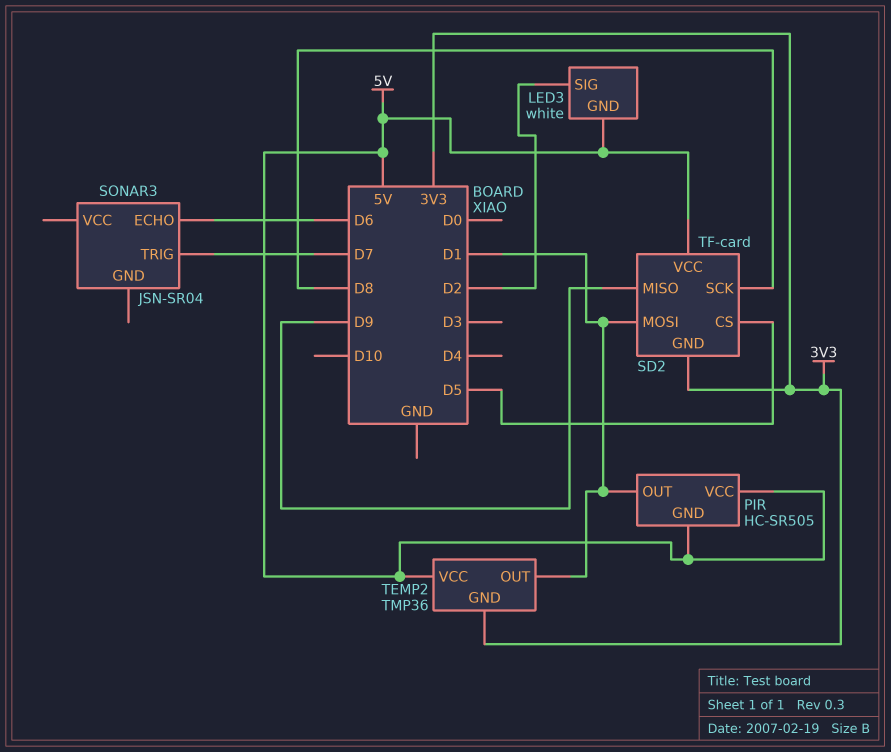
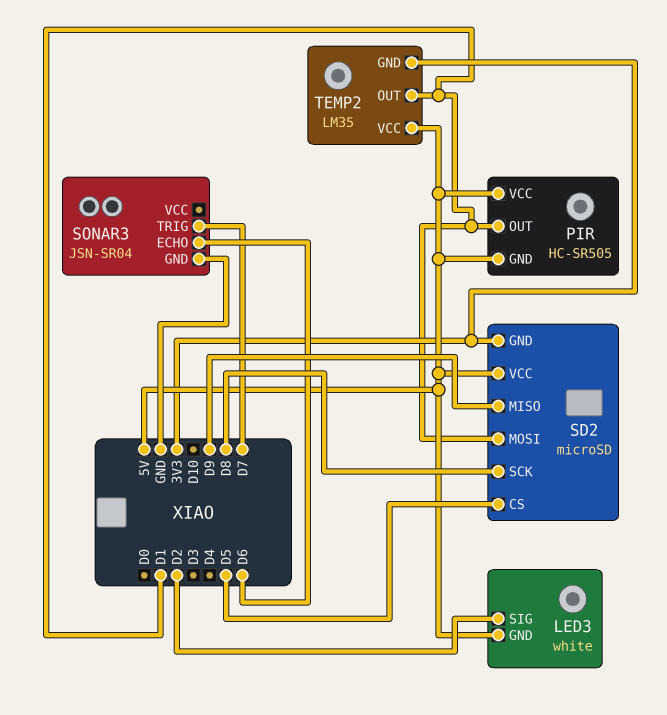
SD2: TF-card -> microSD
SONAR3 pin GND: none -> GND
TEMP2: TMP36 -> LM35

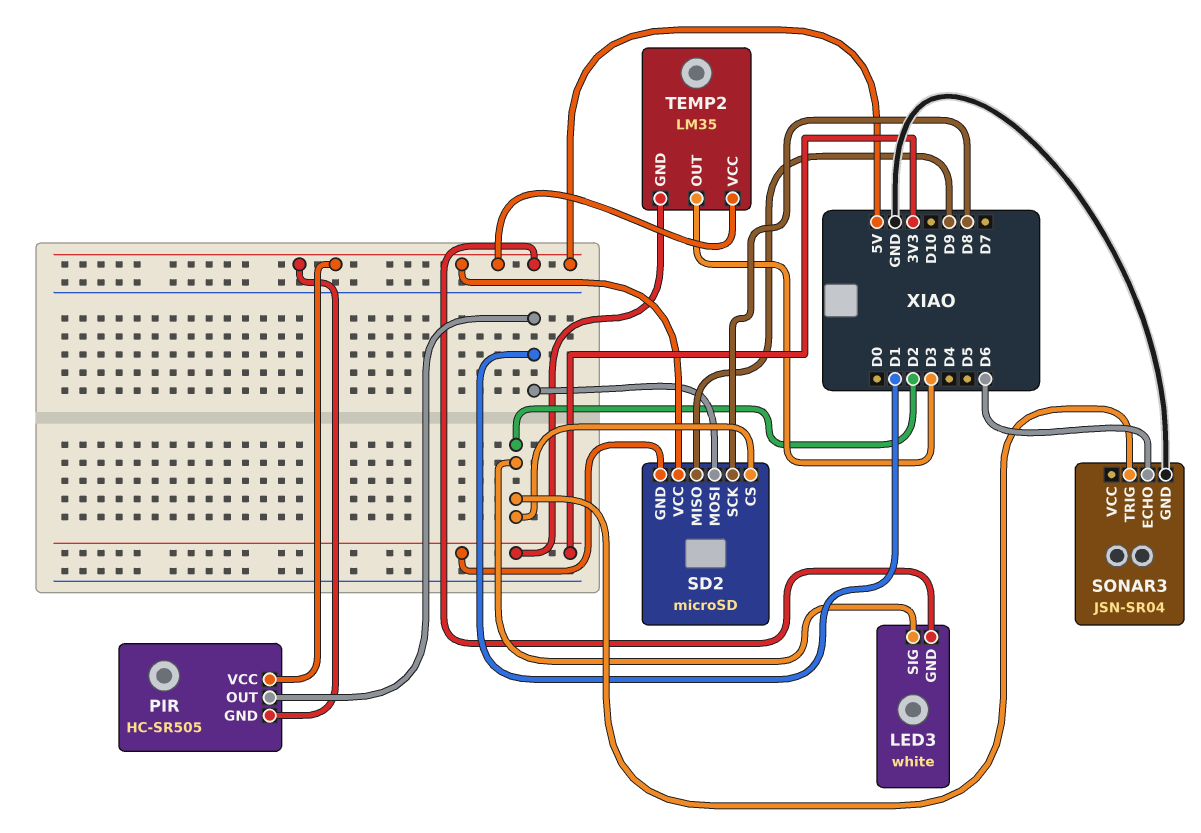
SD2 pin CS: D5 -> D2
SONAR3 pin TRIG: D7 -> D2
TEMP2 pin OUT: D1 -> D3

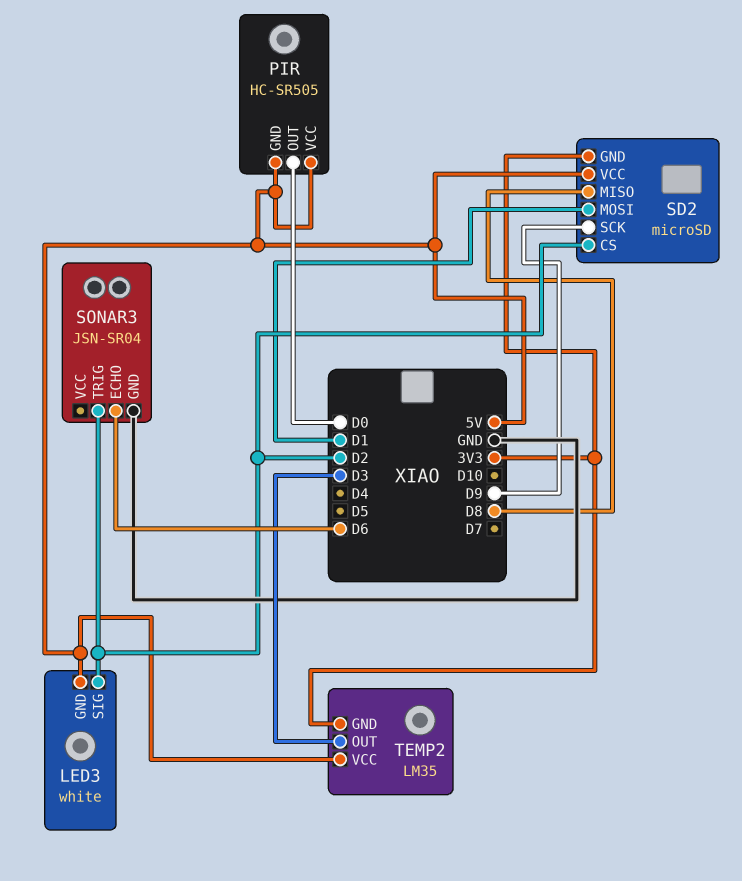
PIR pin OUT: D1 -> D0
SD2 pin MISO: D9 -> D8
SD2 pin SCK: D8 -> D9

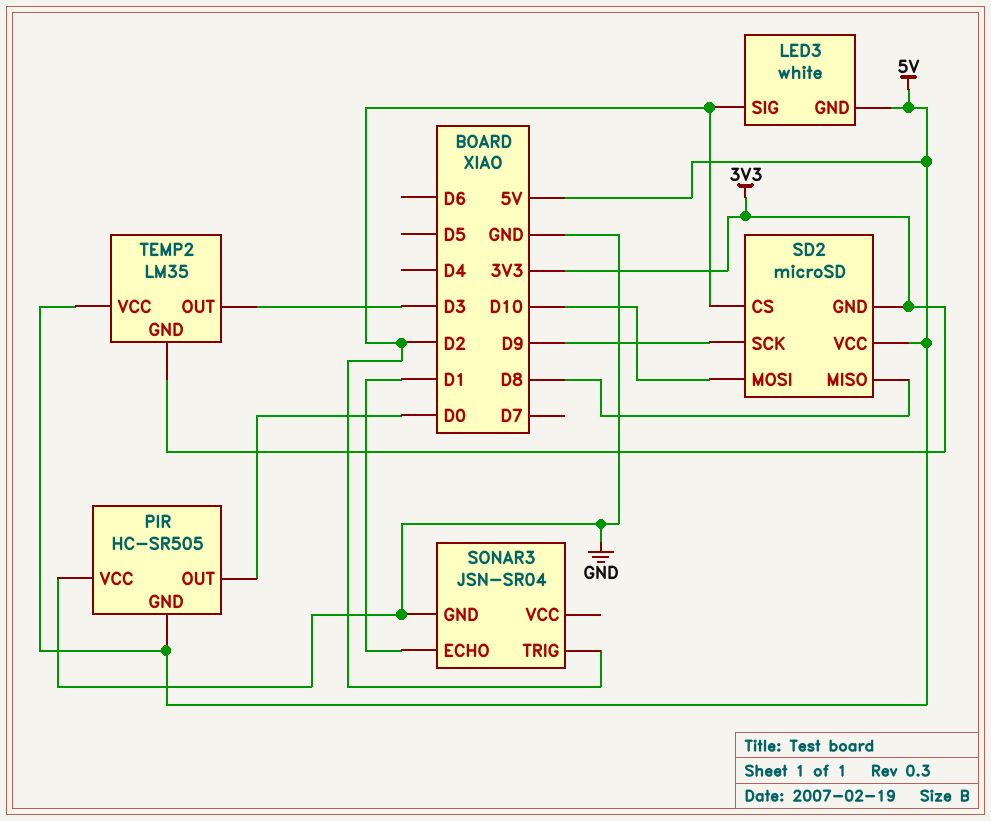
PIR pin VCC: 5V -> GND
SD2 pin MOSI: D1 -> D10
SONAR3 pin ECHO: D6 -> D1

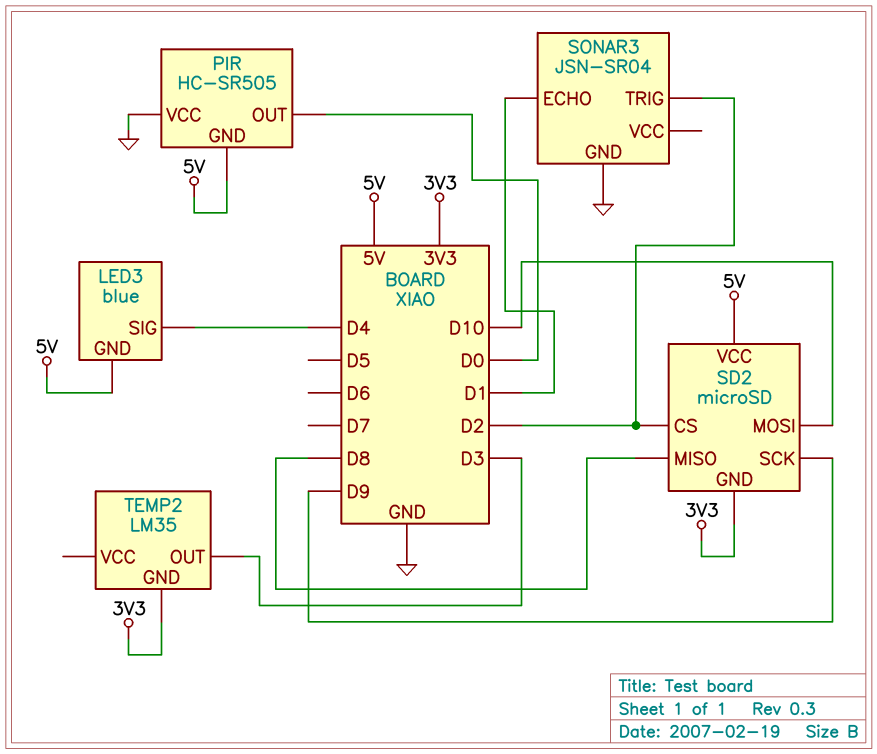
LED3: white -> blue
LED3 pin SIG: D2 -> D4
TEMP2 pin VCC: 5V -> none

